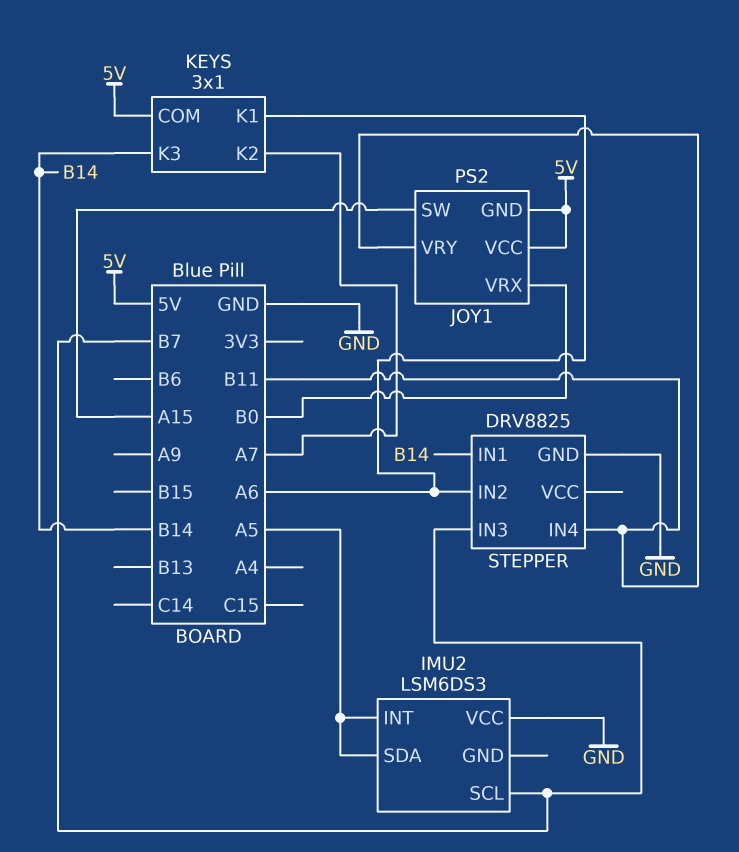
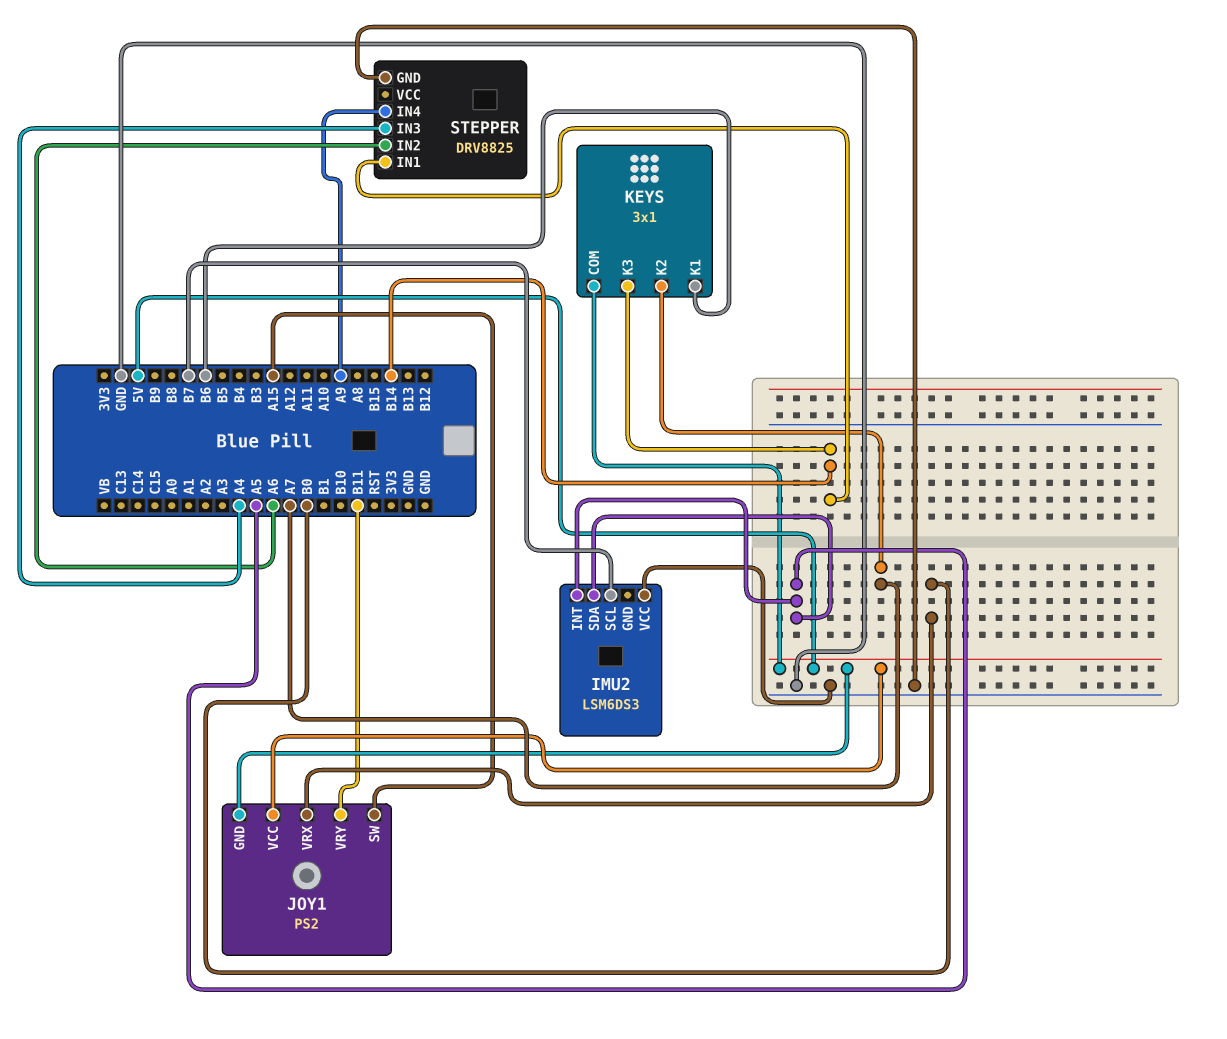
KEYS pin K1: A6 -> B6
STEPPER pin IN3: B7 -> A4
STEPPER pin IN4: B11 -> A9

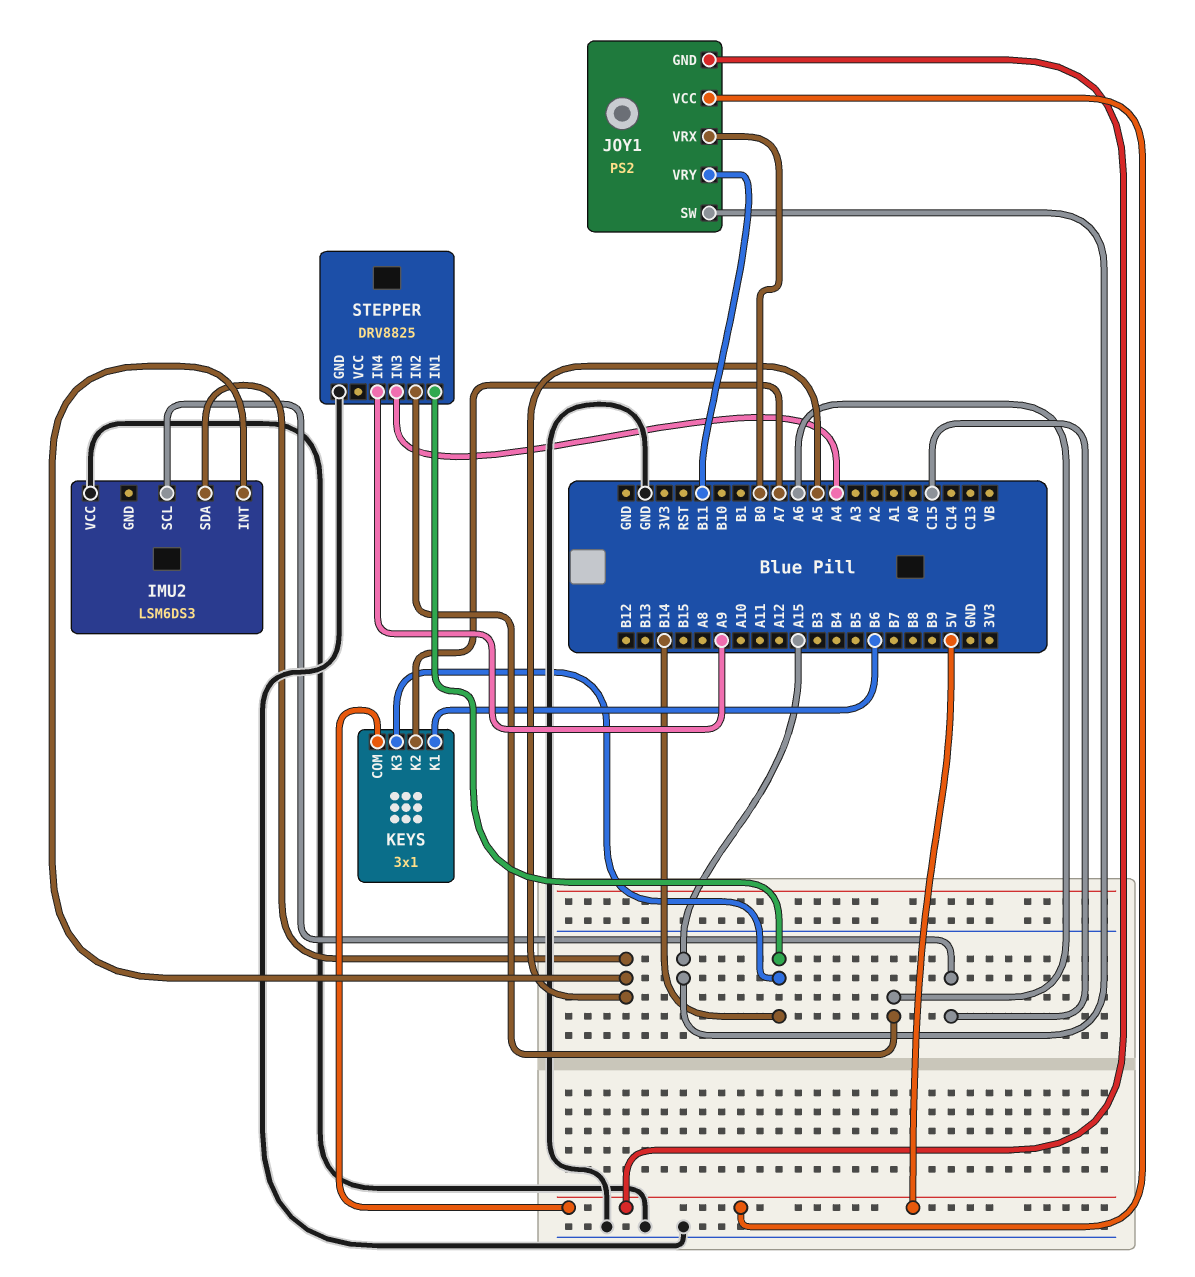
IMU2 pin SCL: B7 -> C15

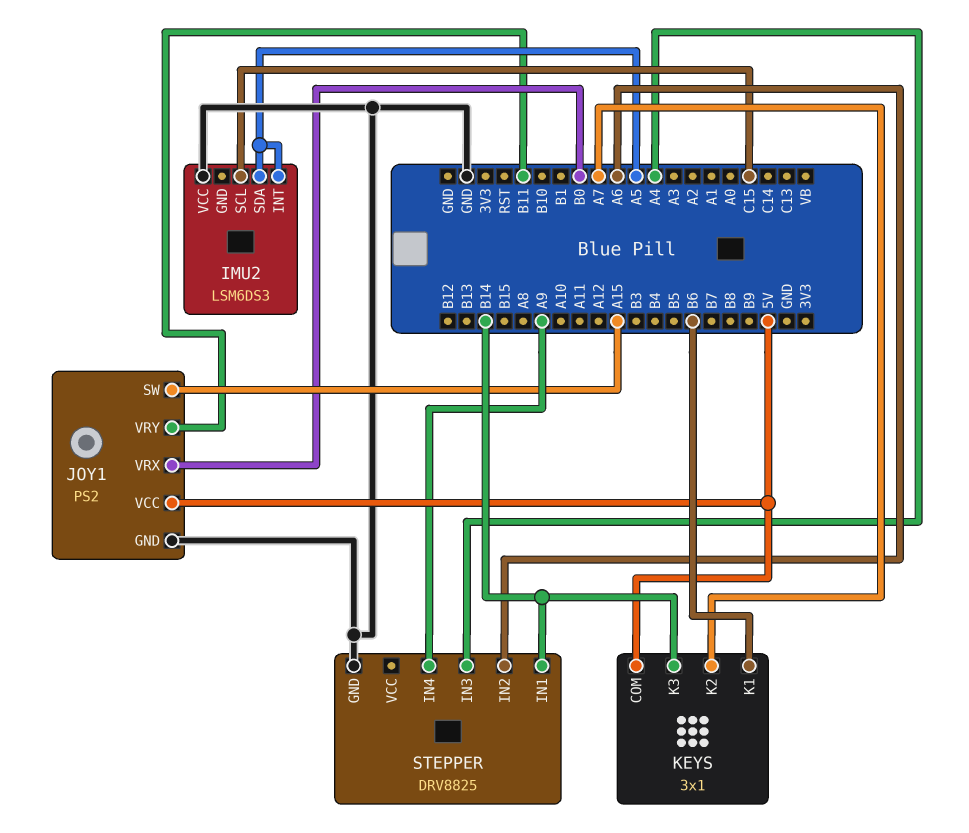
JOY1 pin GND: 5V -> GND

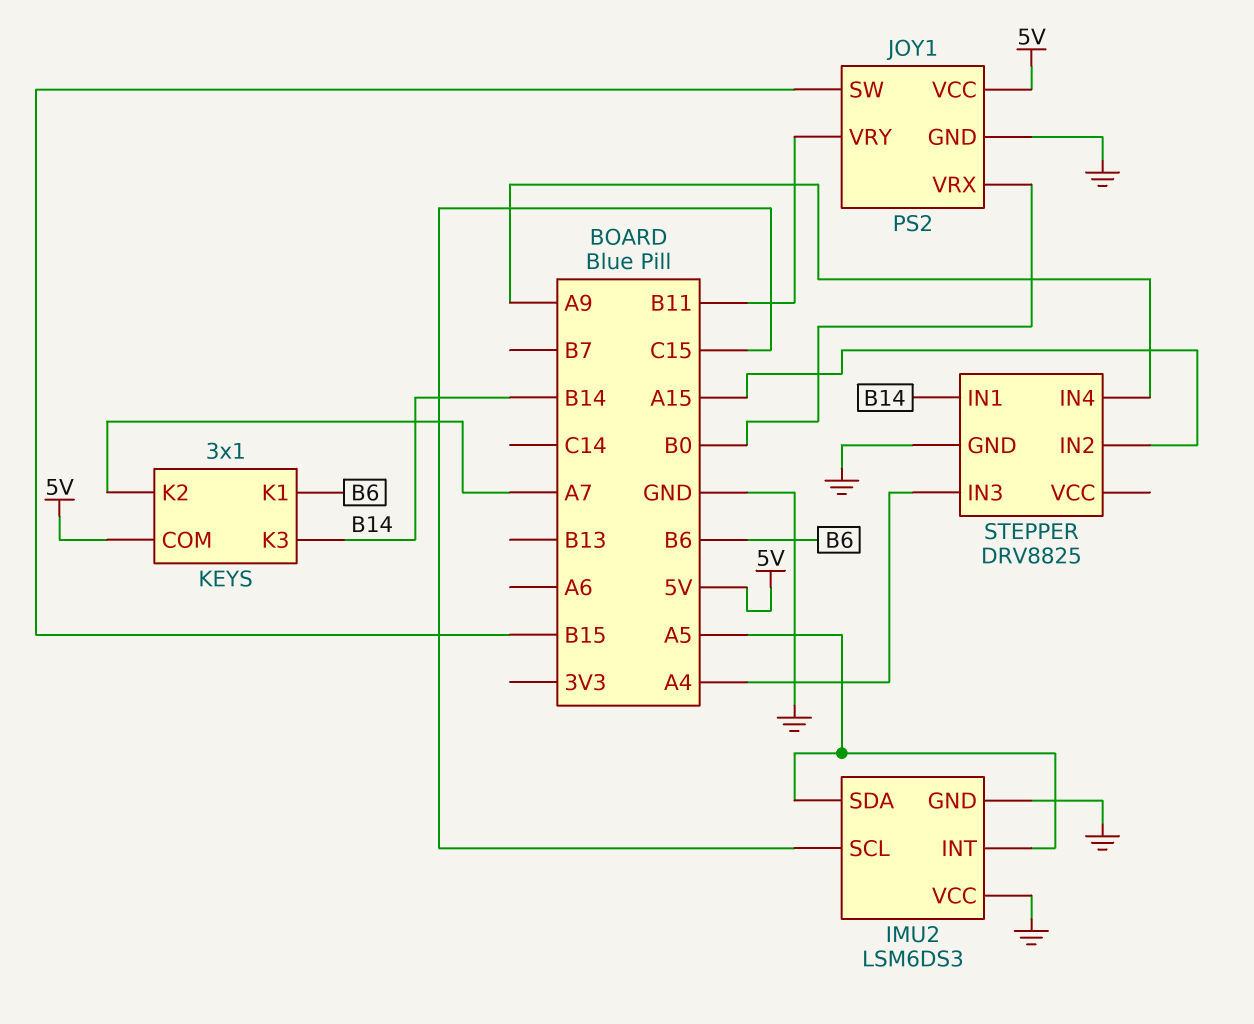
IMU2 pin GND: none -> GND
JOY1 pin SW: A15 -> B15
STEPPER pin IN2: A6 -> A15

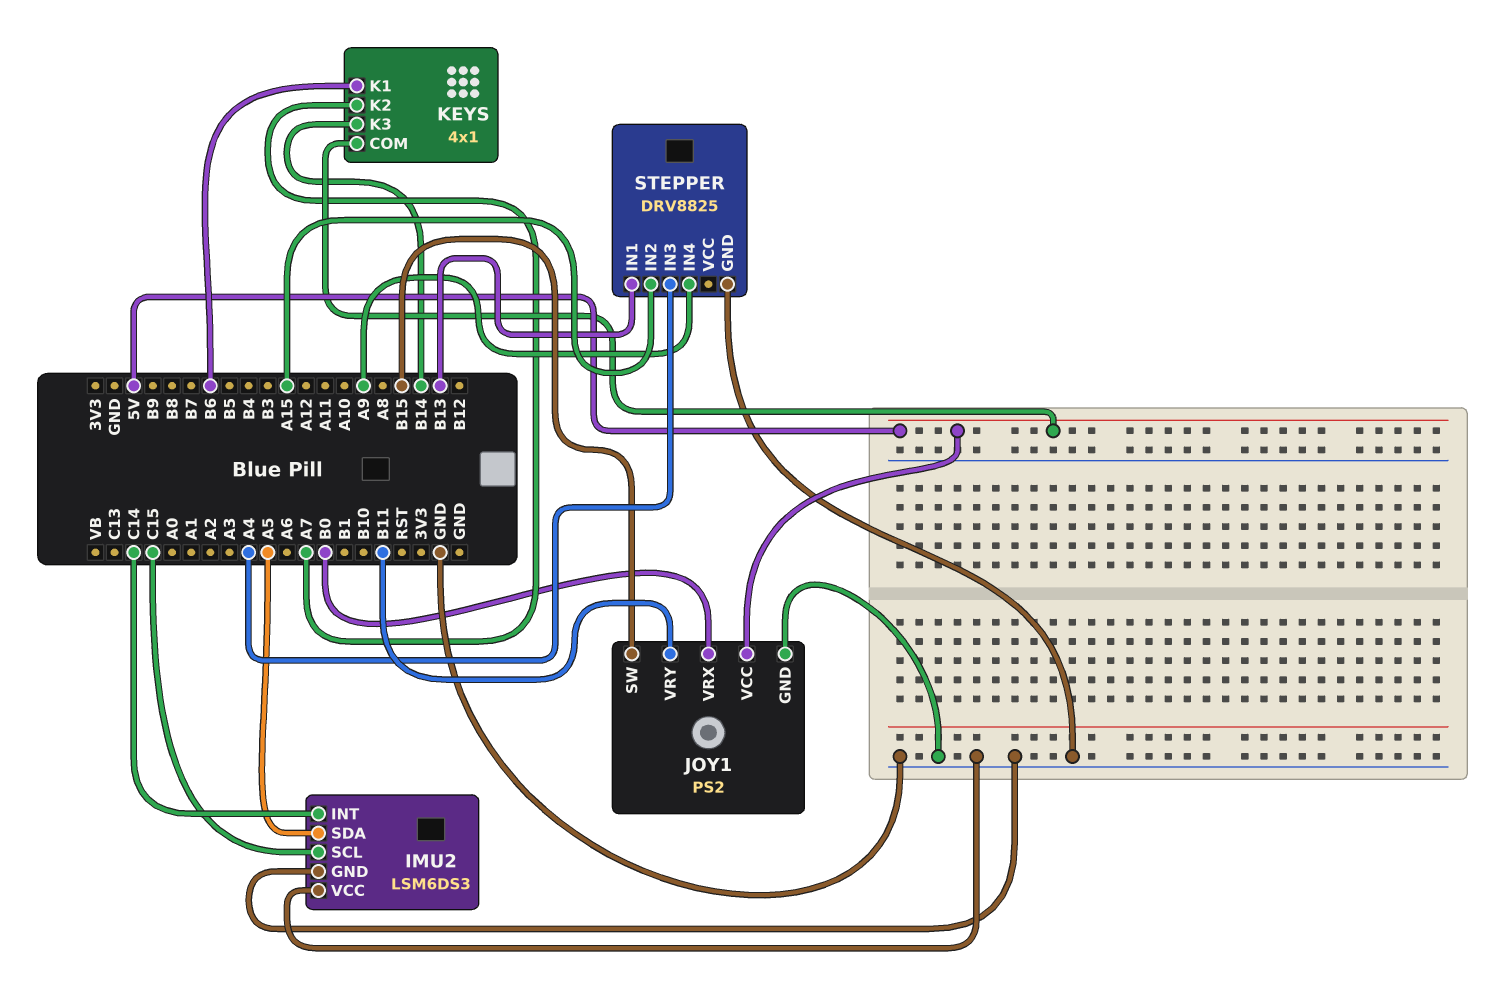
IMU2 pin INT: A5 -> C14
KEYS: 3x1 -> 4x1
STEPPER pin IN1: B14 -> B13

